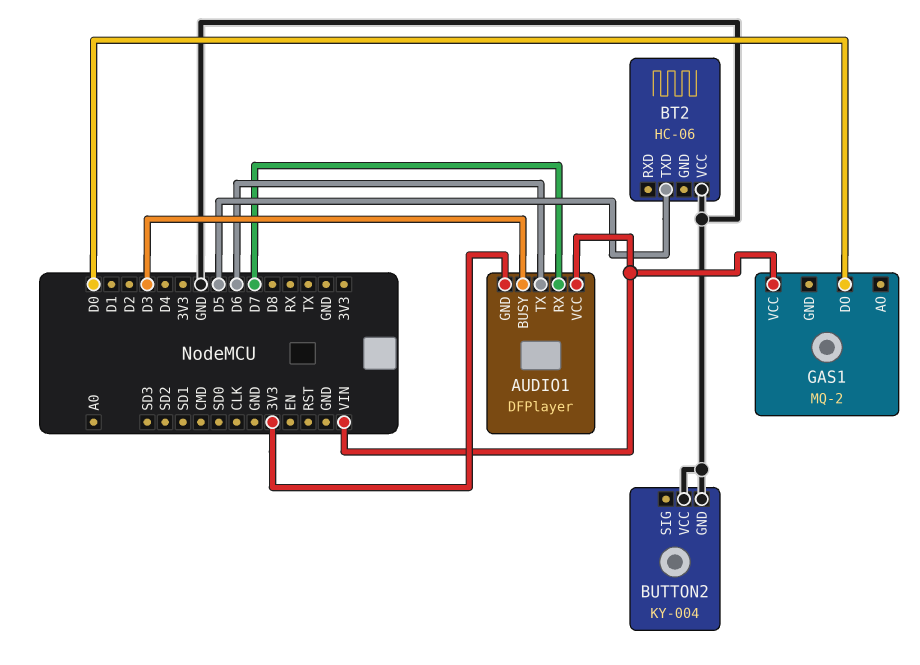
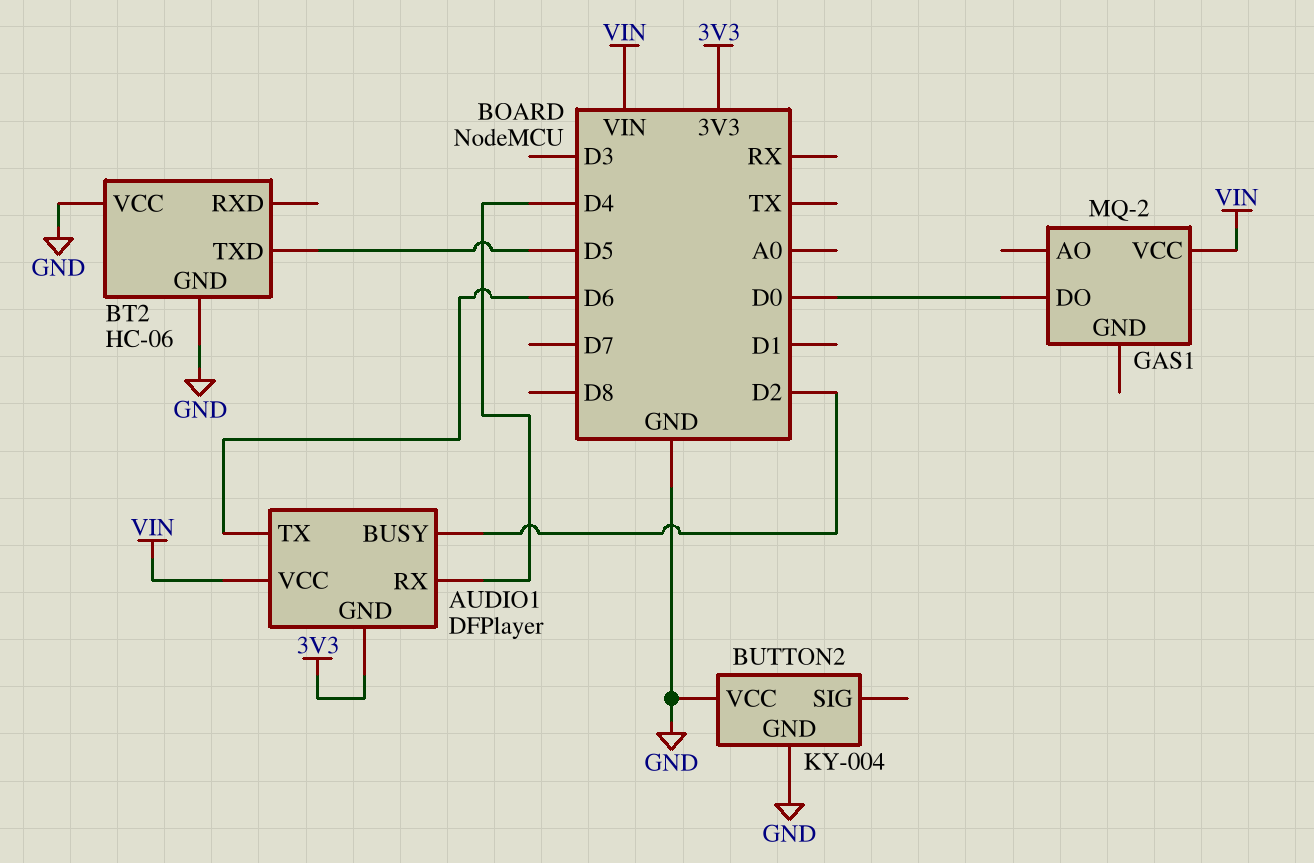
AUDIO1 pin BUSY: D3 -> D2
AUDIO1 pin RX: D7 -> D4
BT2 pin GND: none -> GND

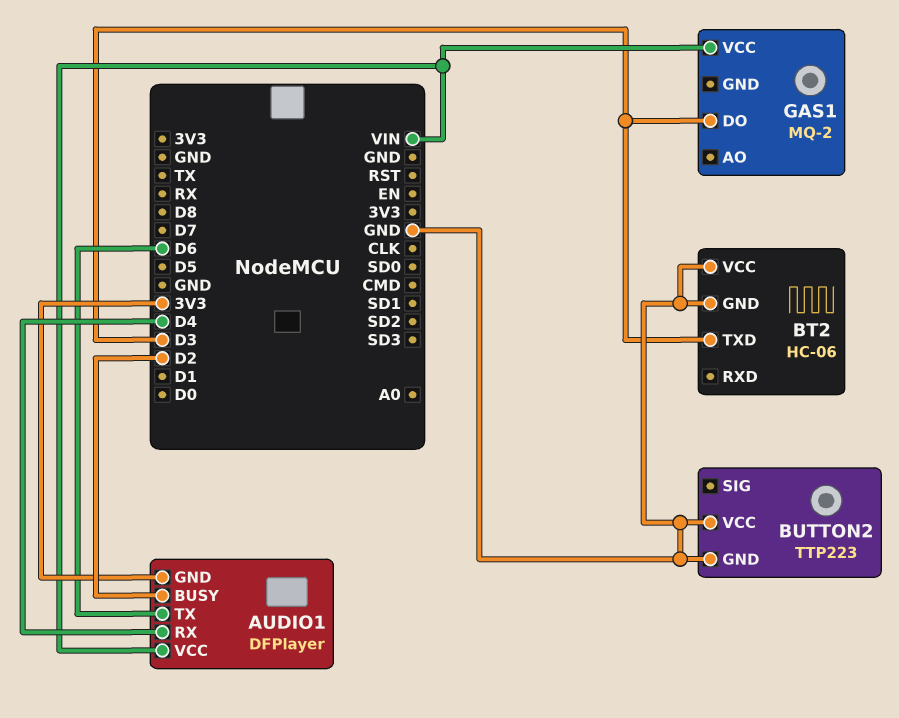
BT2 pin TXD: D5 -> D3
BUTTON2: KY-004 -> TTP223
GAS1 pin DO: D0 -> D3

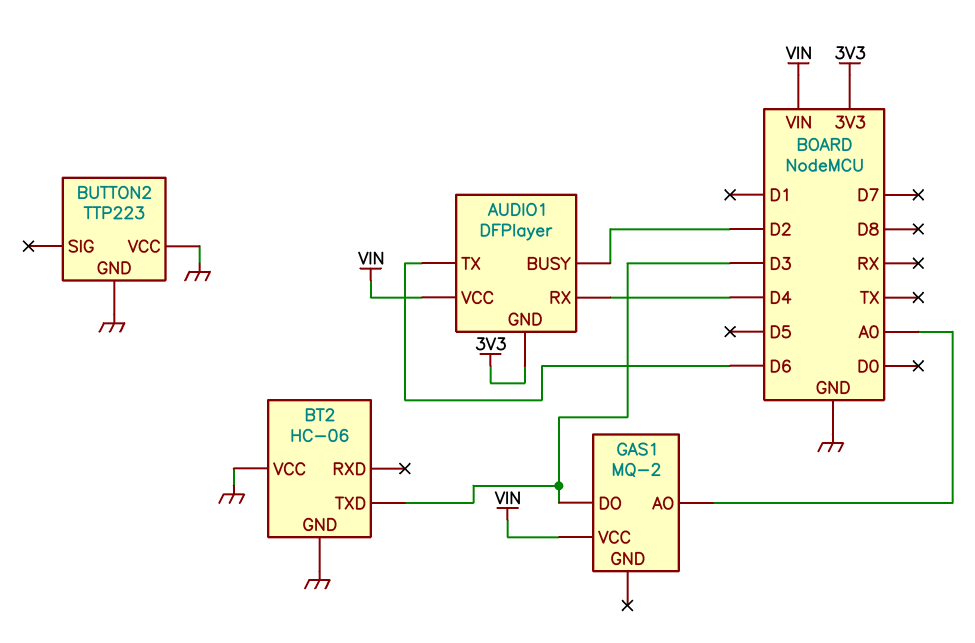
GAS1 pin AO: none -> A0

